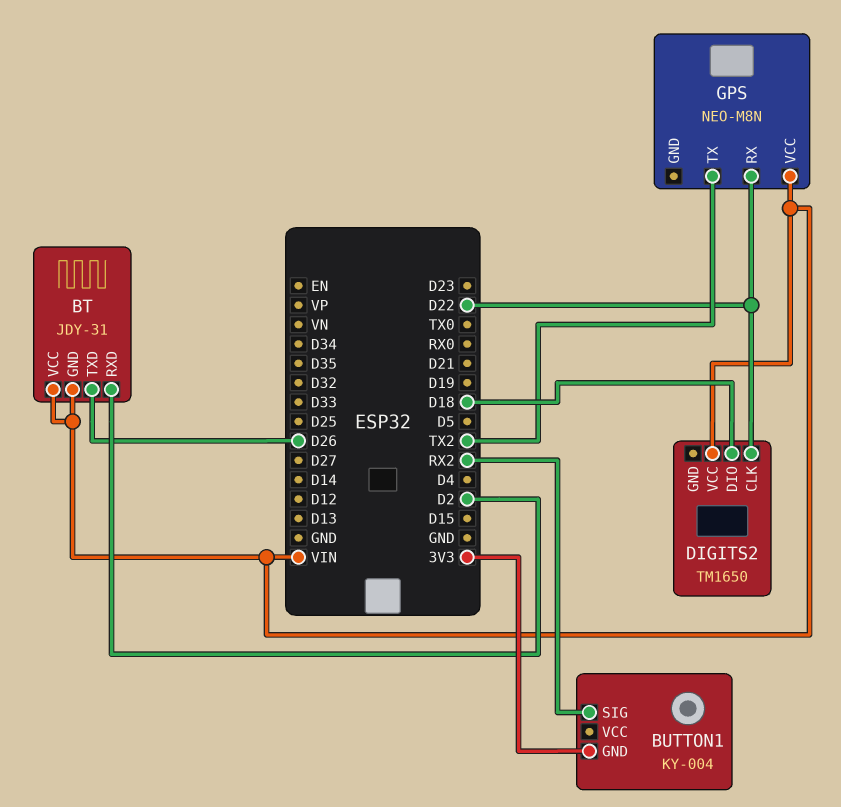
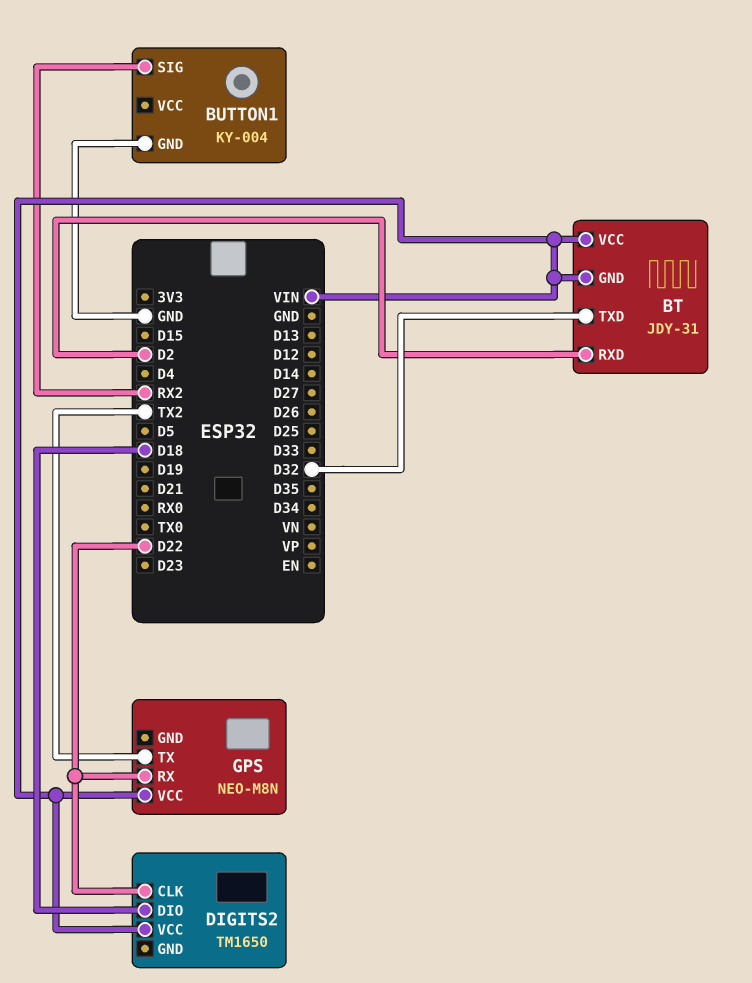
BT pin TXD: D26 -> D32
BUTTON1 pin GND: 3V3 -> GND

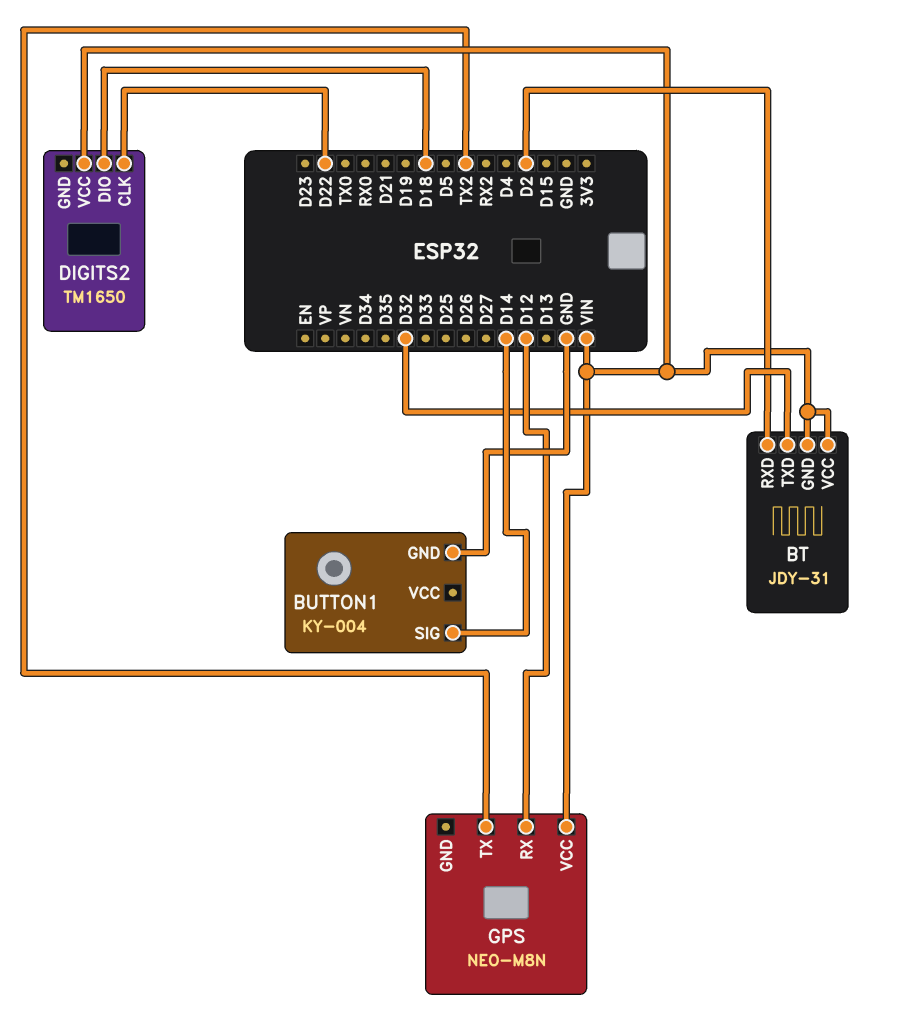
BUTTON1 pin SIG: RX2 -> D14
GPS pin RX: D22 -> D12

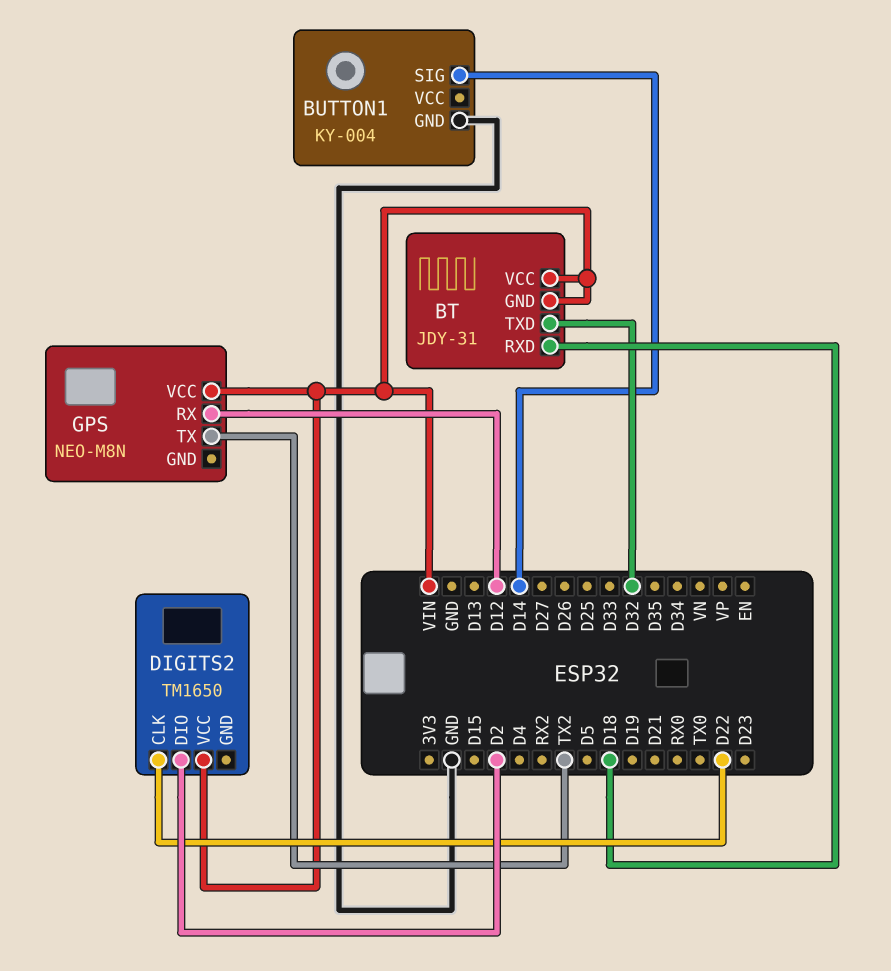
BT pin RXD: D2 -> D18
DIGITS2 pin DIO: D18 -> D2

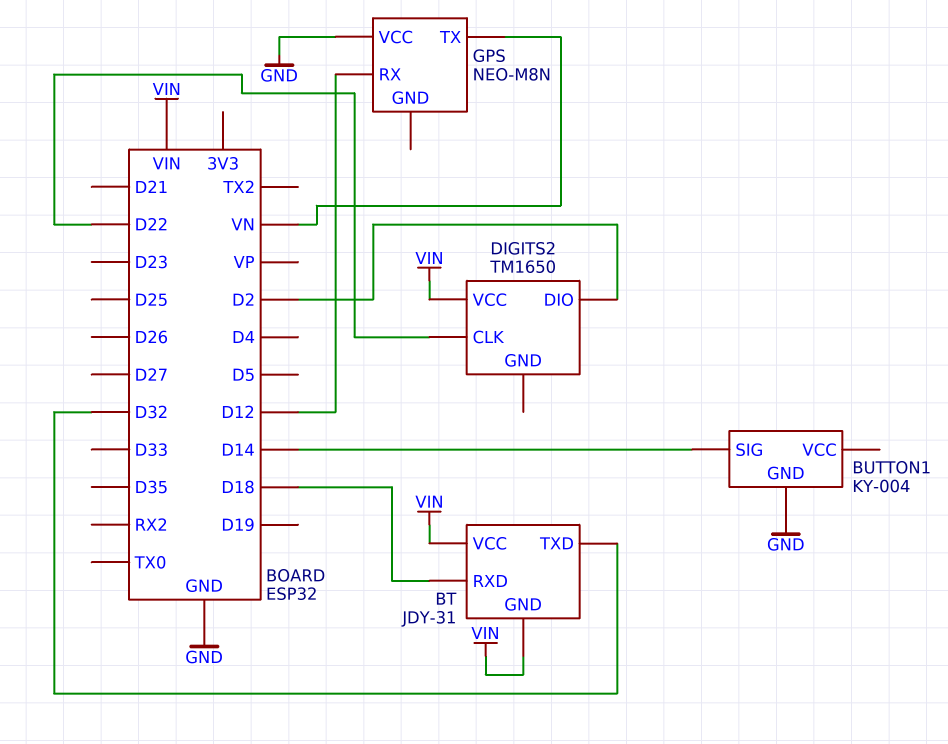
GPS pin TX: TX2 -> VN
GPS pin VCC: VIN -> GND

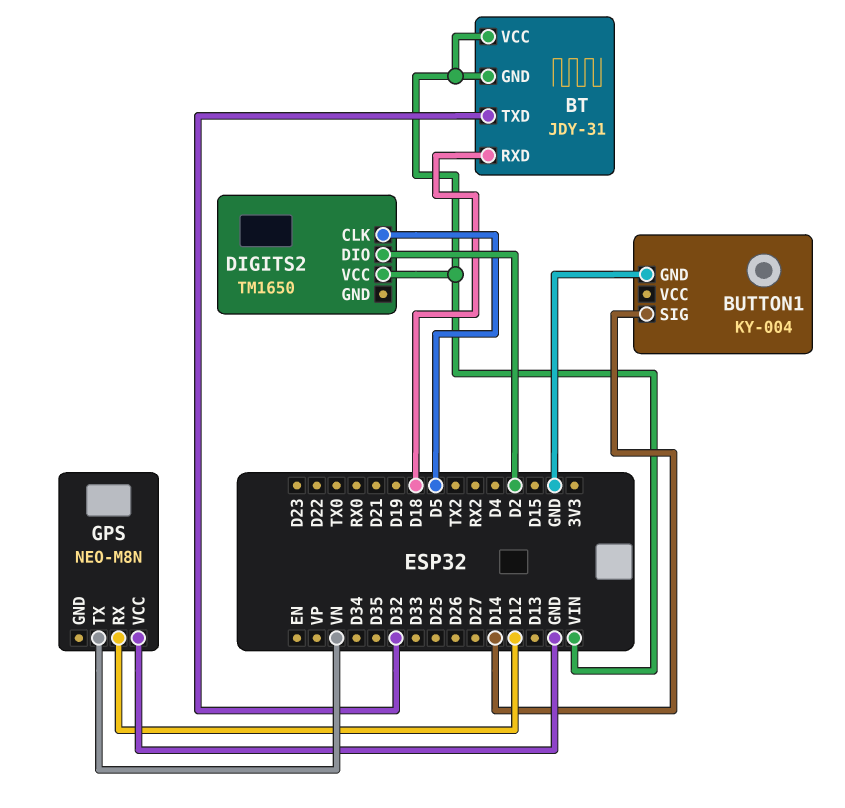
DIGITS2 pin CLK: D22 -> D5

